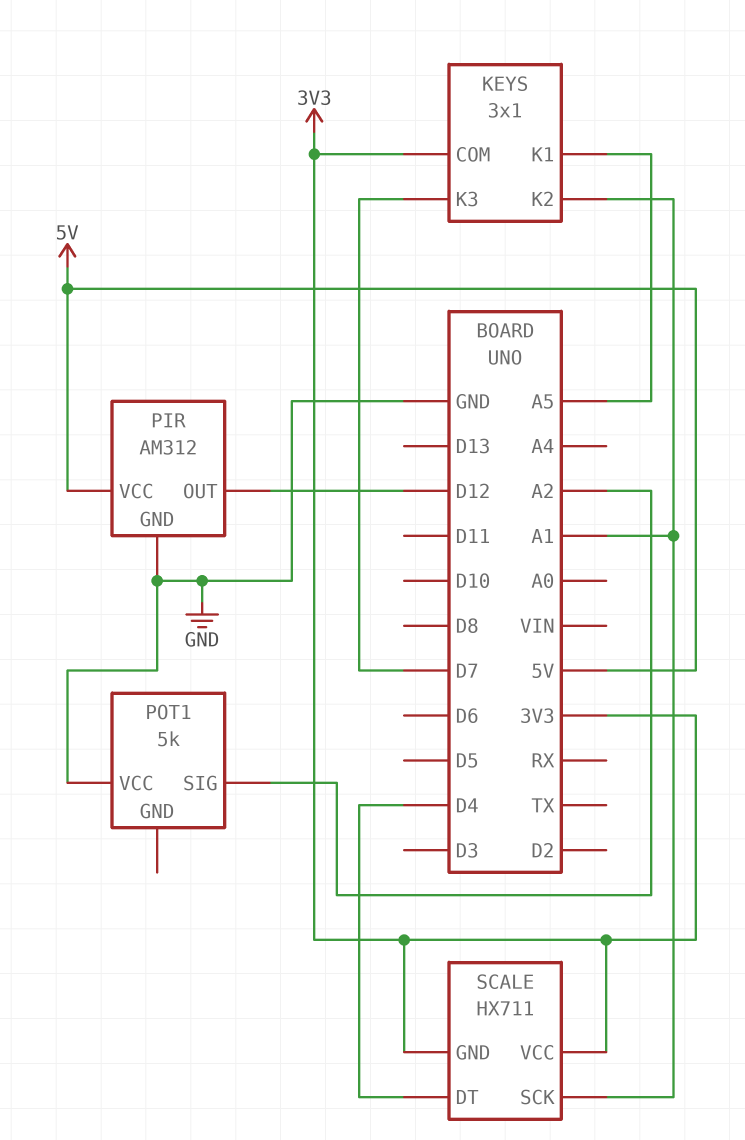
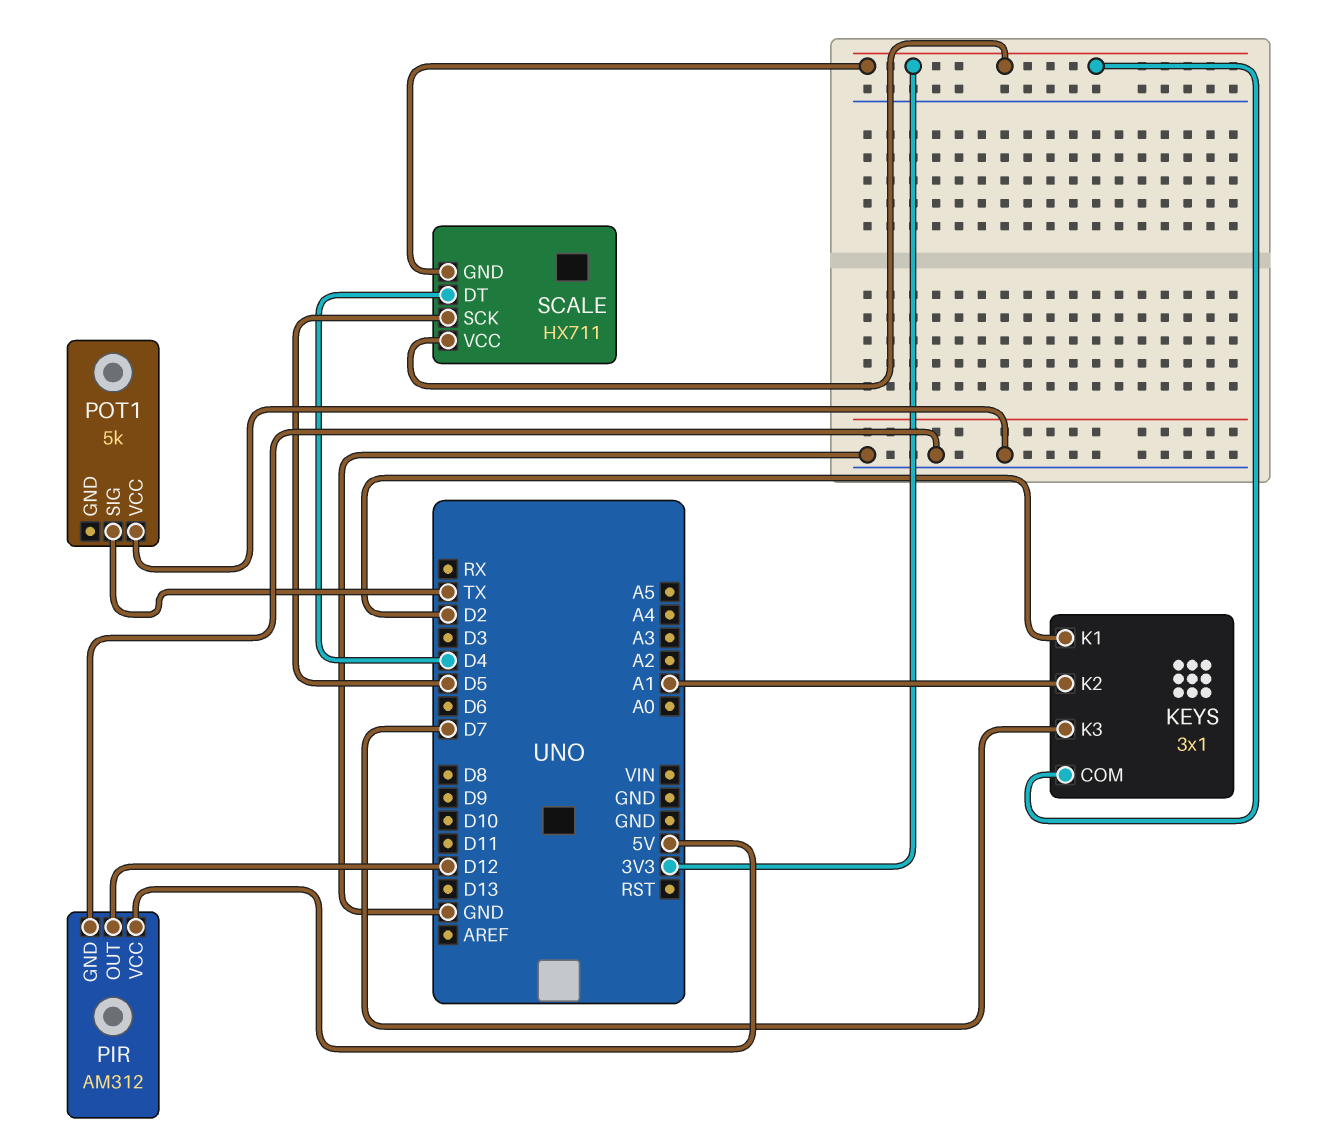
KEYS pin K1: A5 -> D2
POT1 pin SIG: A2 -> TX
SCALE pin SCK: A1 -> D5

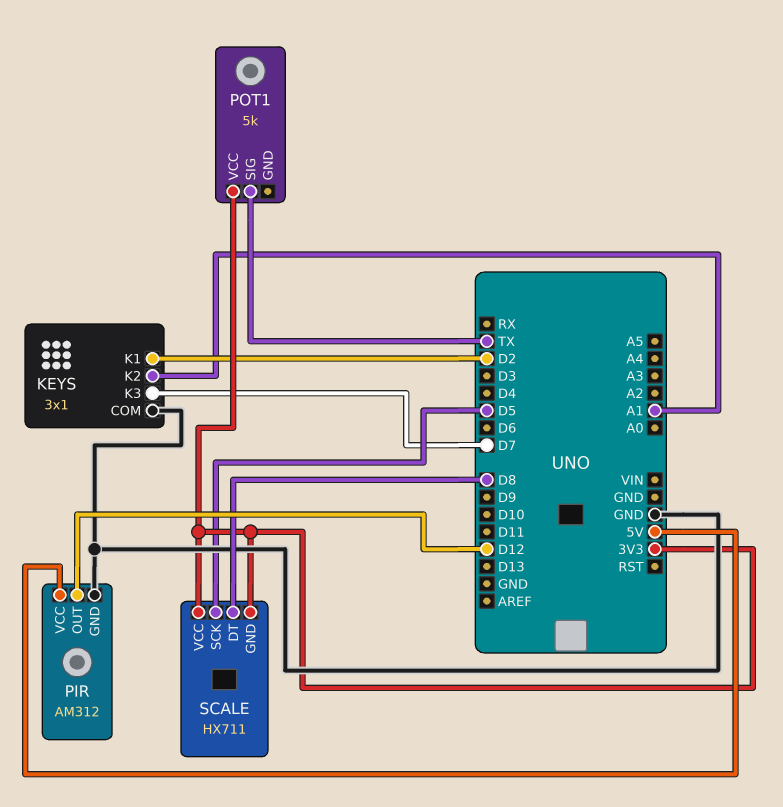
KEYS pin COM: 3V3 -> GND
POT1 pin VCC: GND -> 3V3
SCALE pin DT: D4 -> D8

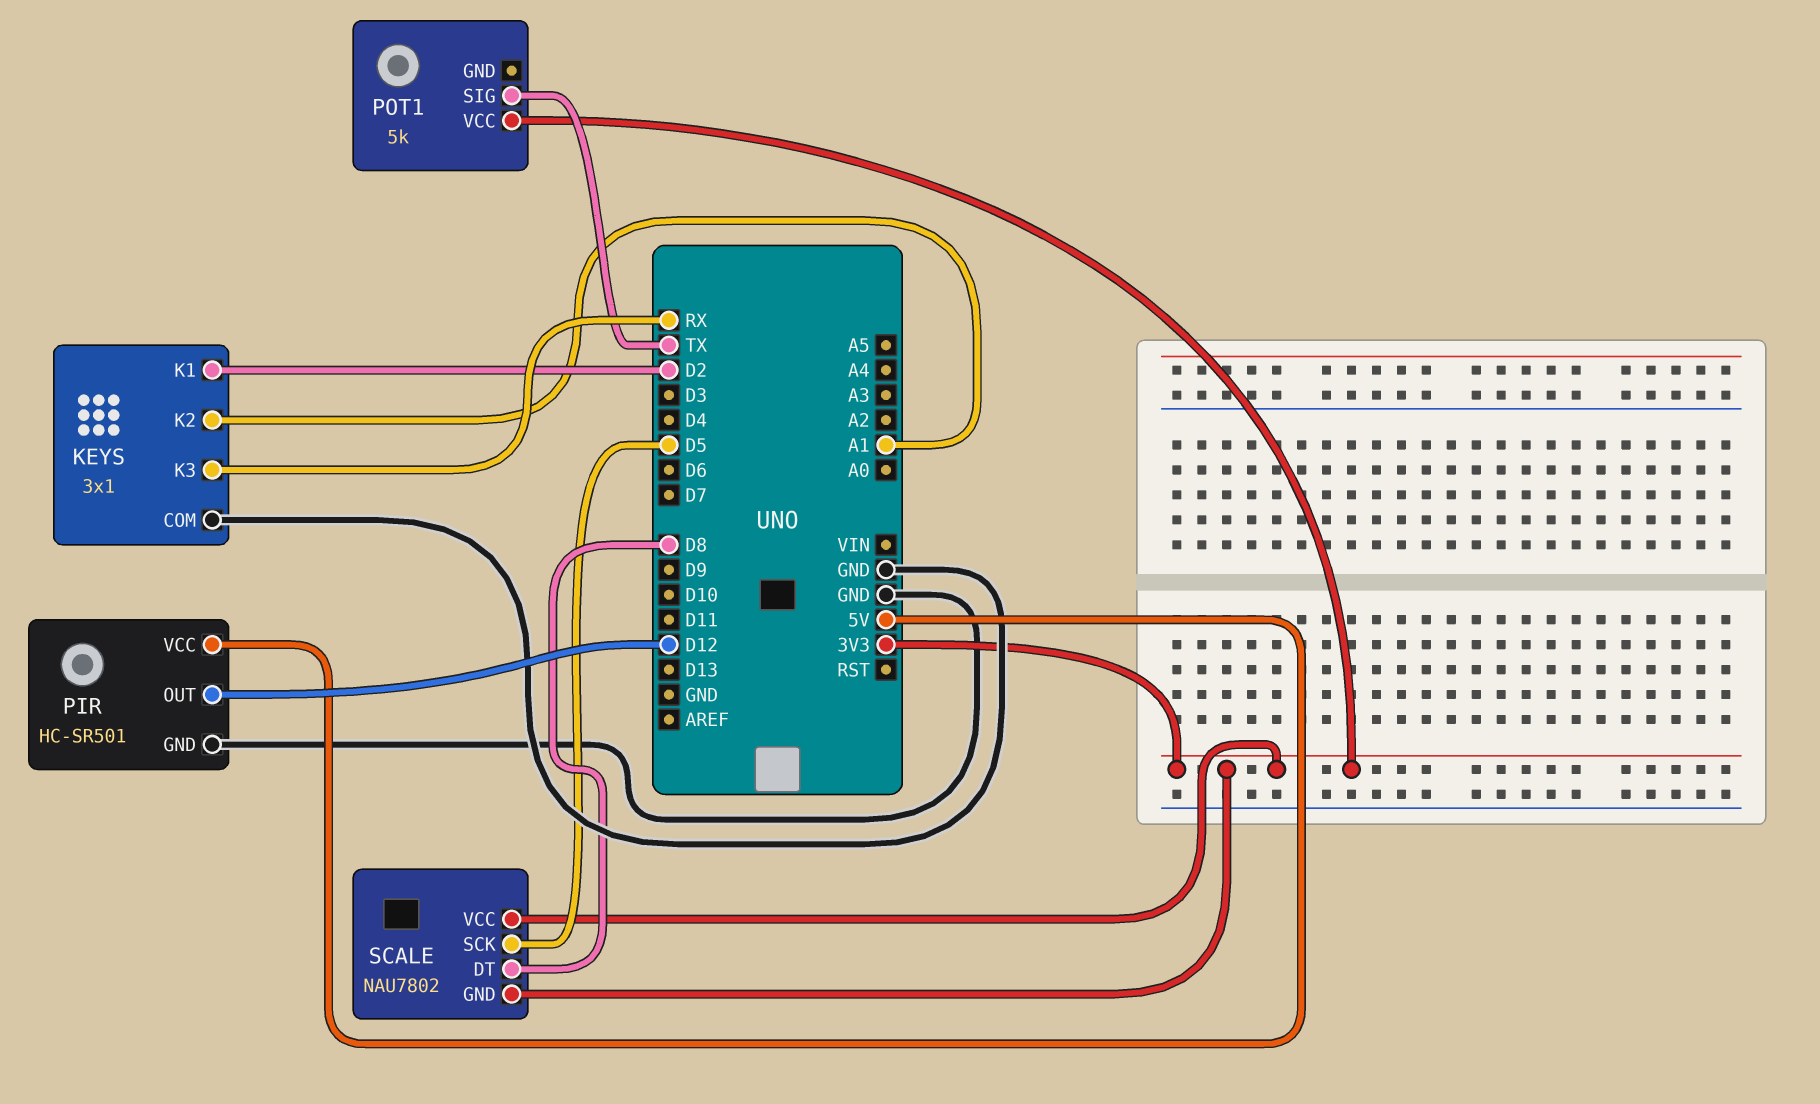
KEYS pin K3: D7 -> RX
PIR: AM312 -> HC-SR501
SCALE: HX711 -> NAU7802

